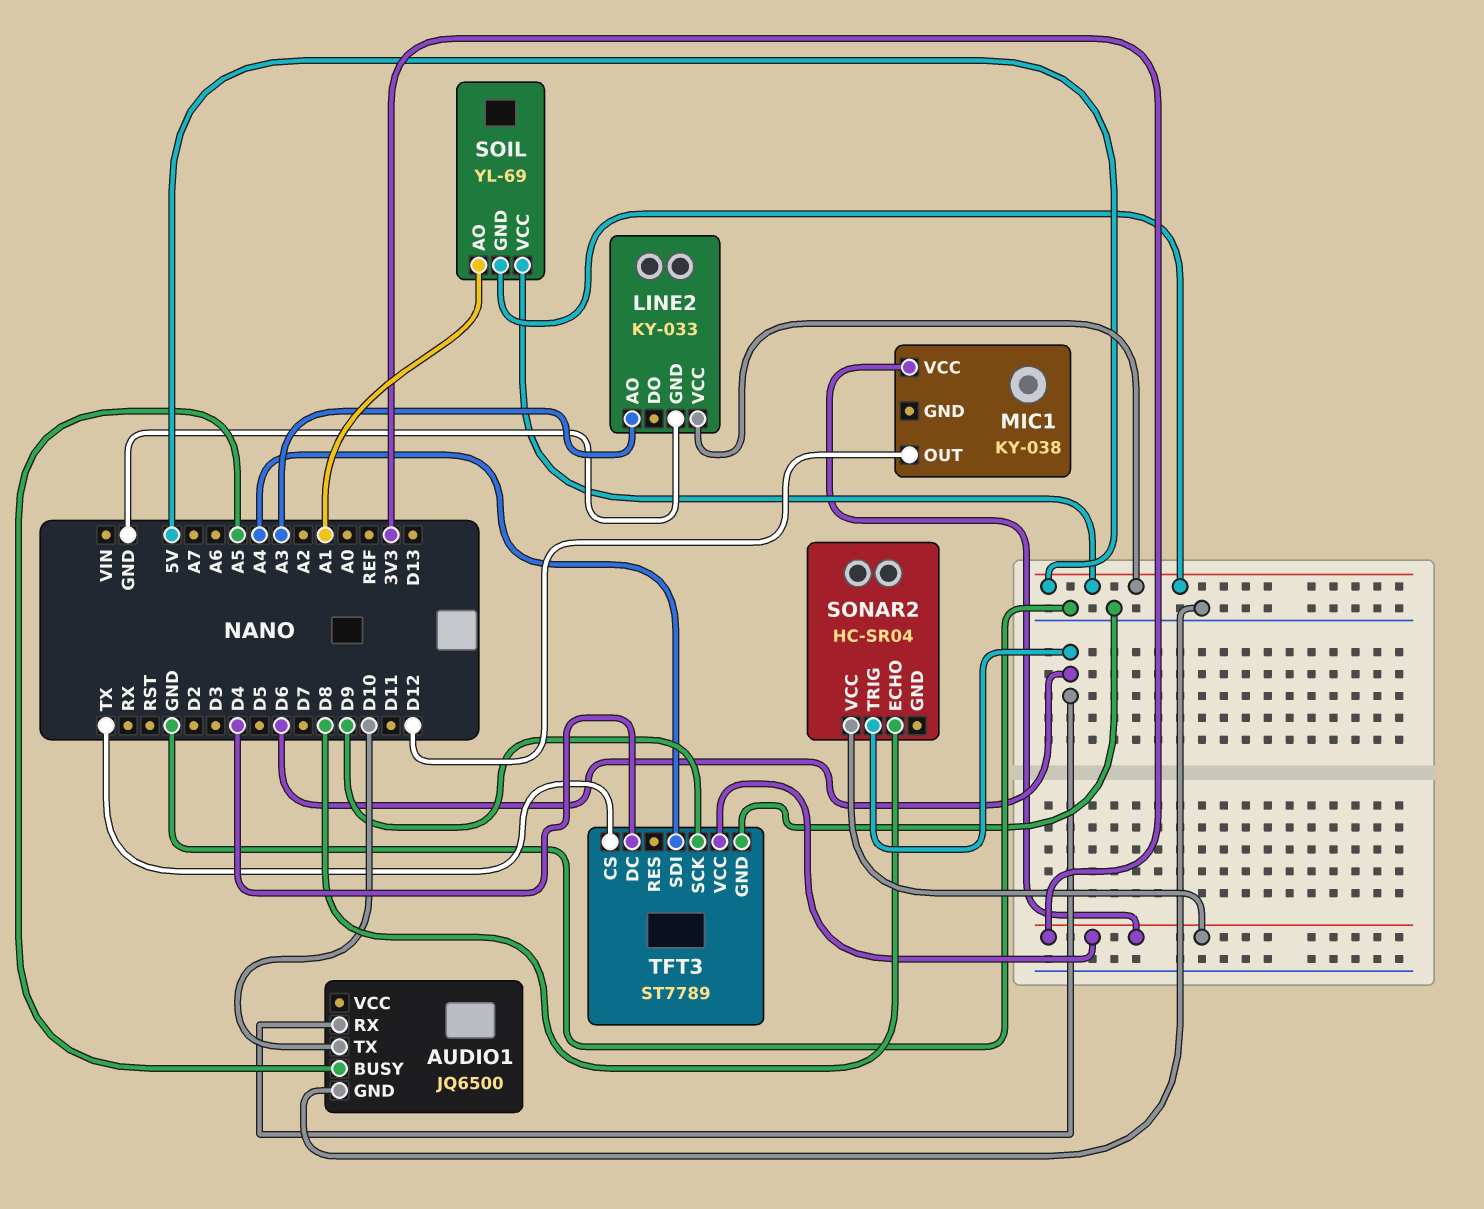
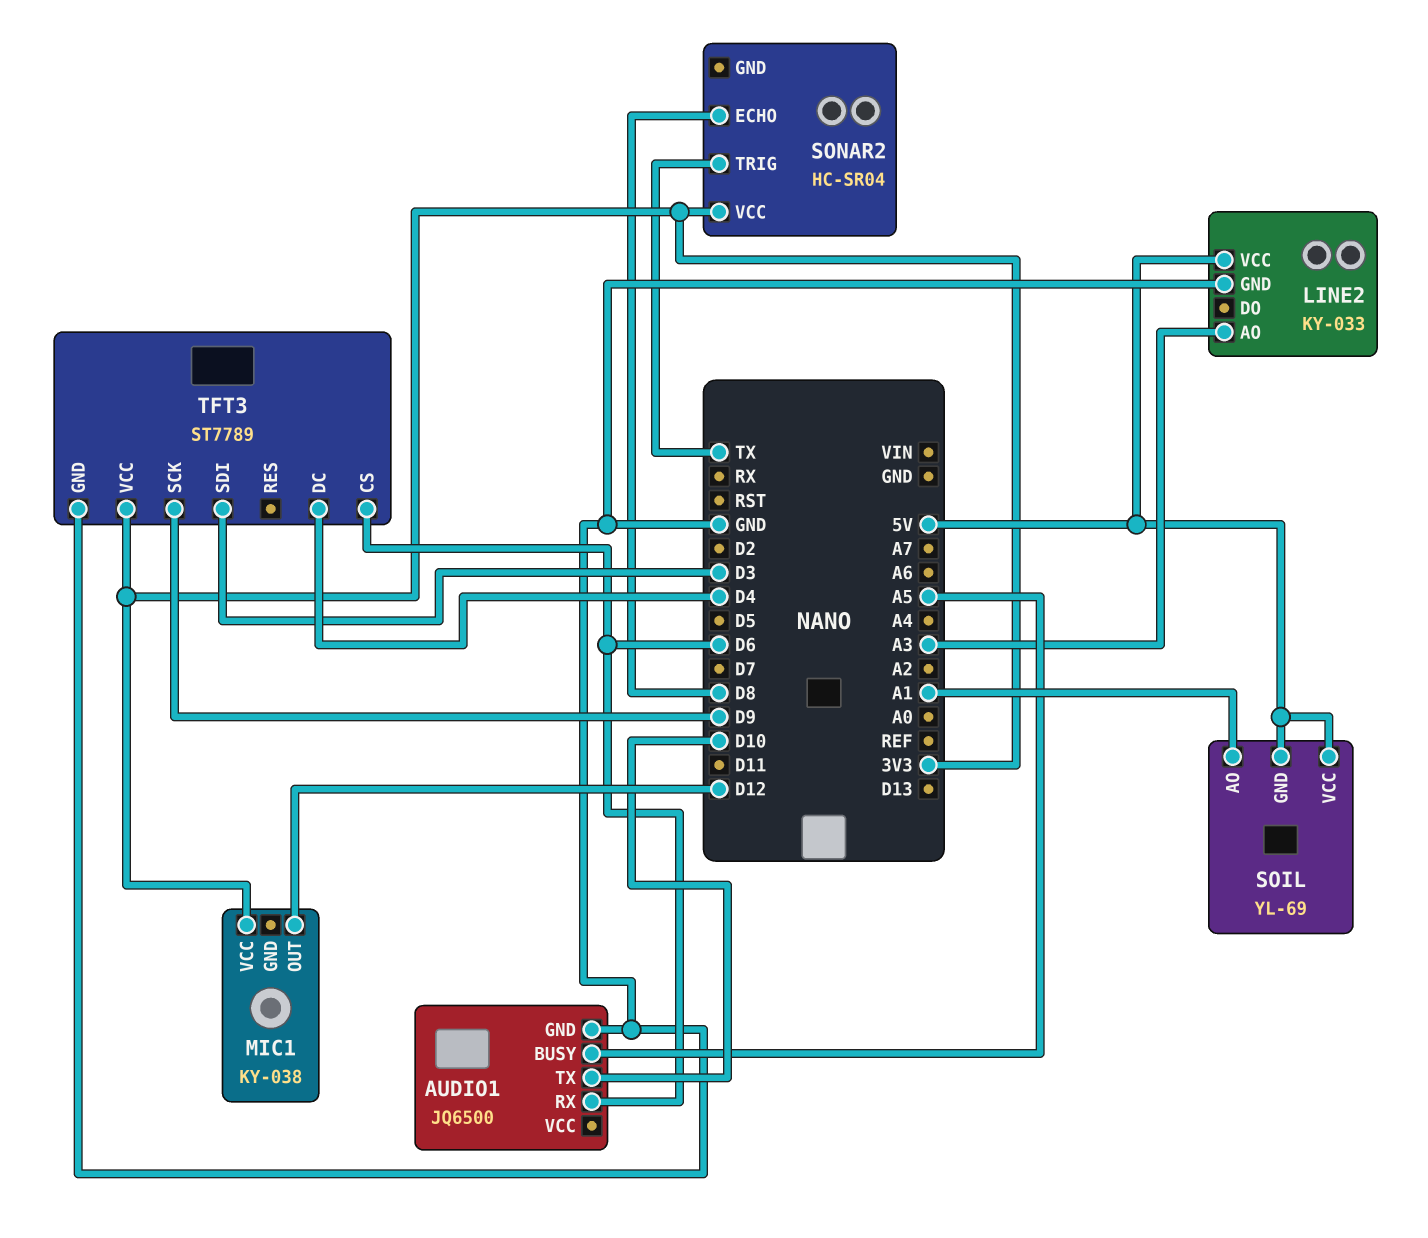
SONAR2 pin TRIG: D6 -> TX
TFT3 pin CS: TX -> D6
TFT3 pin SDI: A4 -> D3

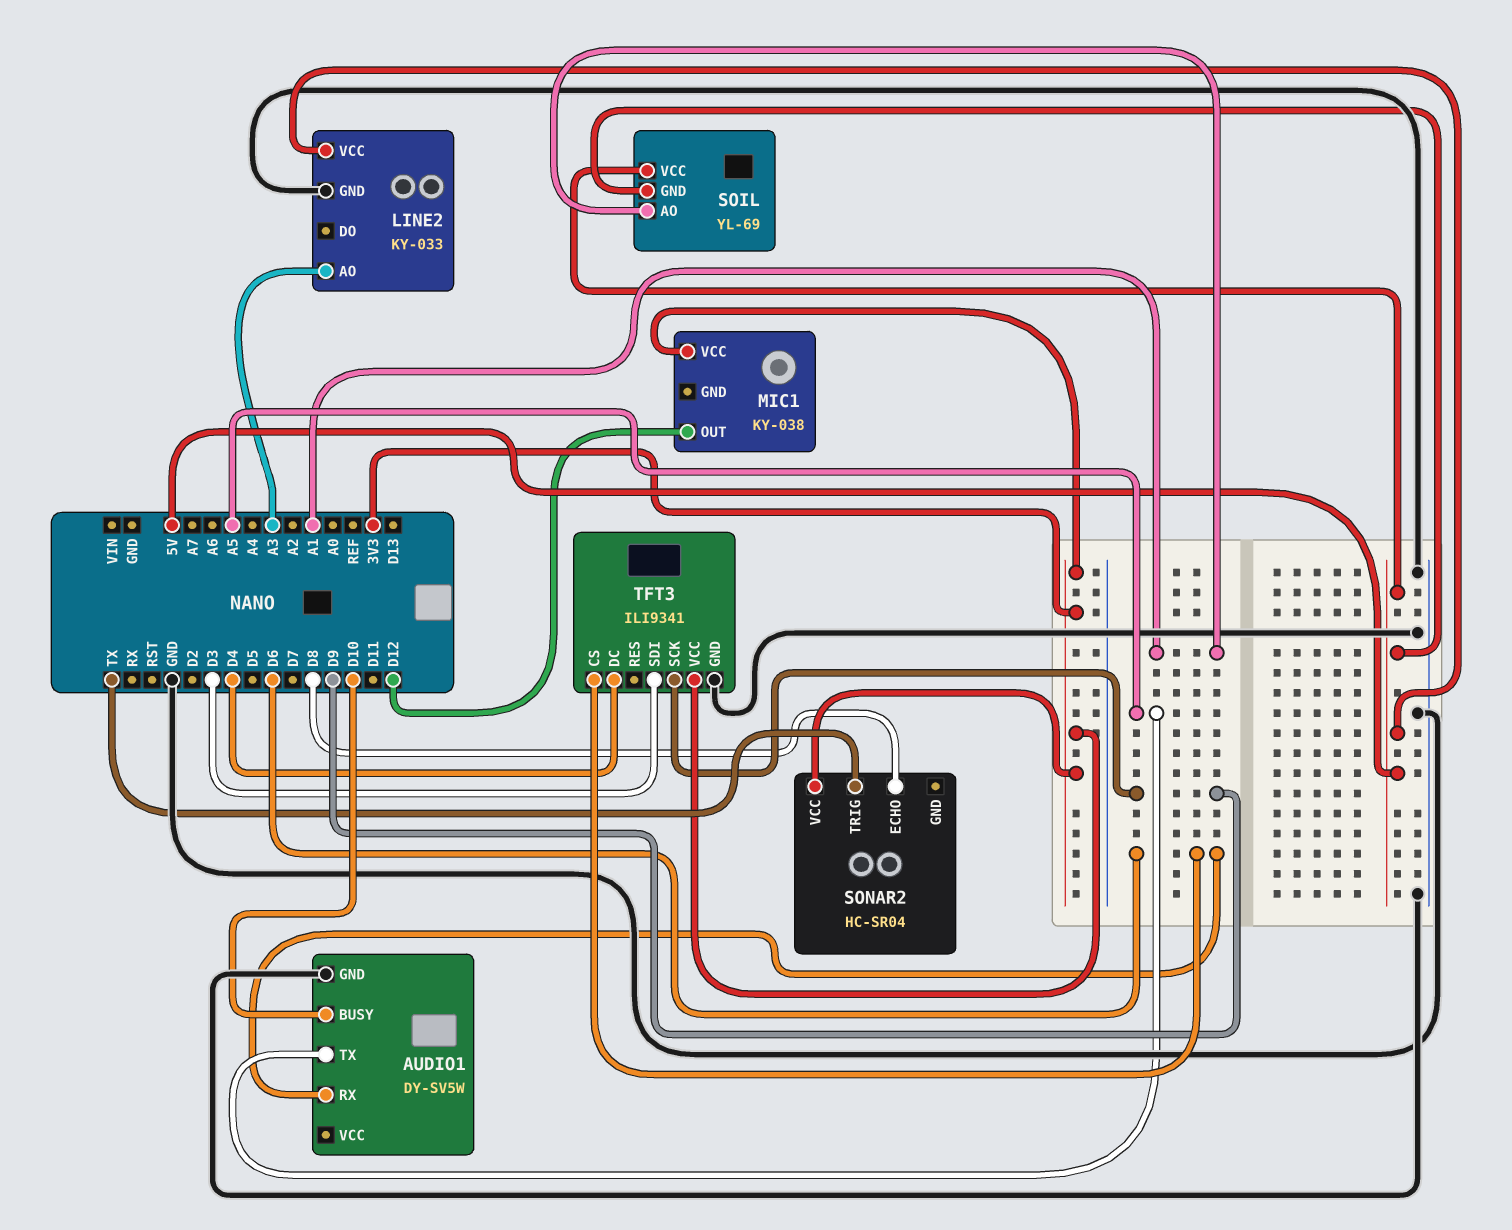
AUDIO1: JQ6500 -> DY-SV5W
AUDIO1 pin BUSY: A5 -> D10
AUDIO1 pin TX: D10 -> A5
TFT3: ST7789 -> ILI9341

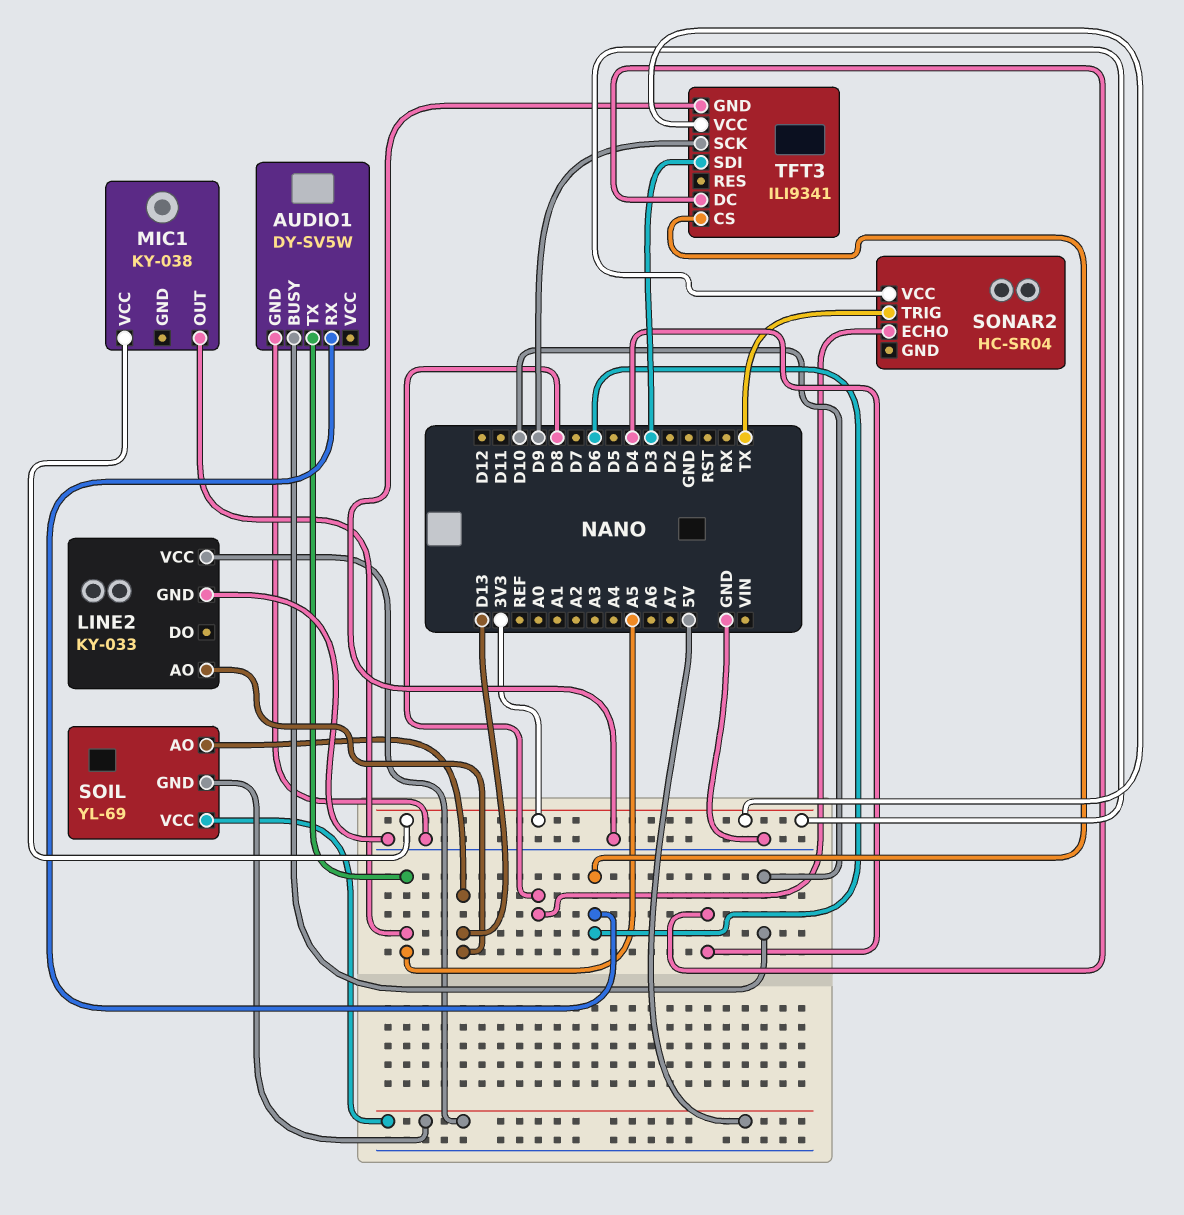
LINE2 pin AO: A3 -> D13
MIC1 pin OUT: D12 -> A5
SOIL pin AO: A1 -> D13

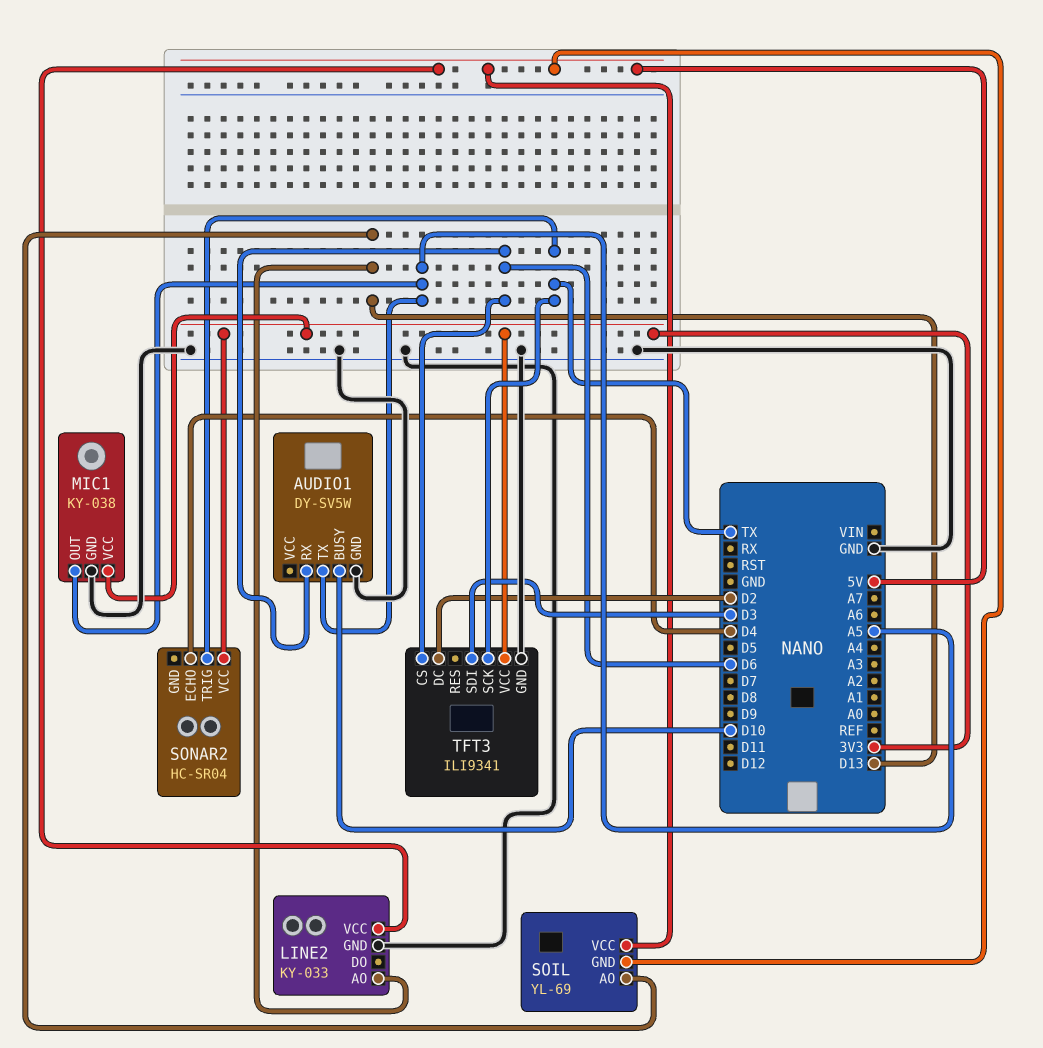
MIC1 pin GND: none -> GND
SONAR2 pin ECHO: D8 -> D4
TFT3 pin DC: D4 -> D2
TFT3 pin SCK: D9 -> TX

